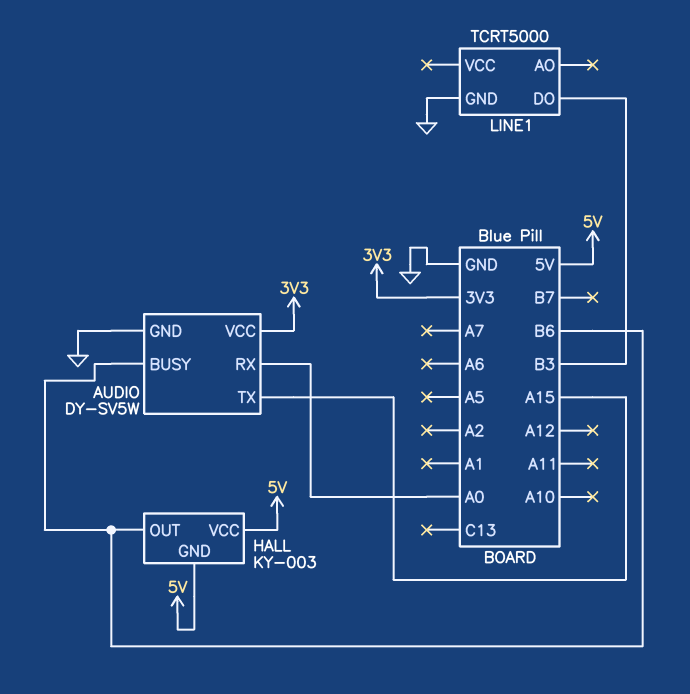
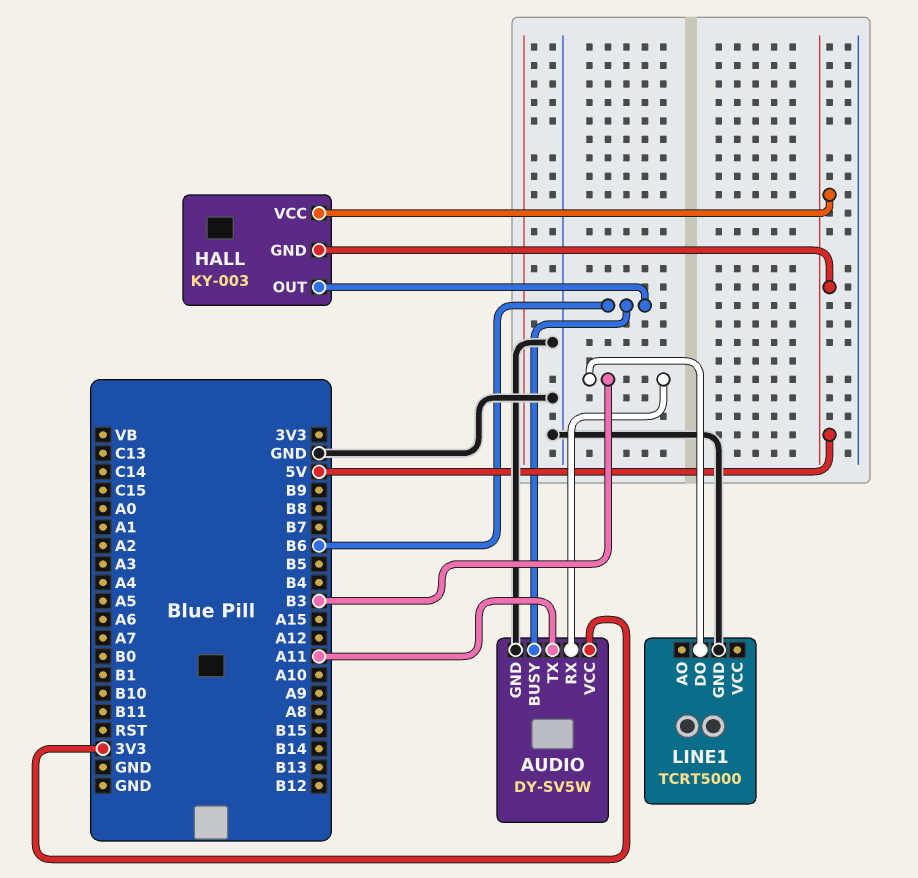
AUDIO pin RX: A0 -> B3
AUDIO pin TX: A15 -> A11

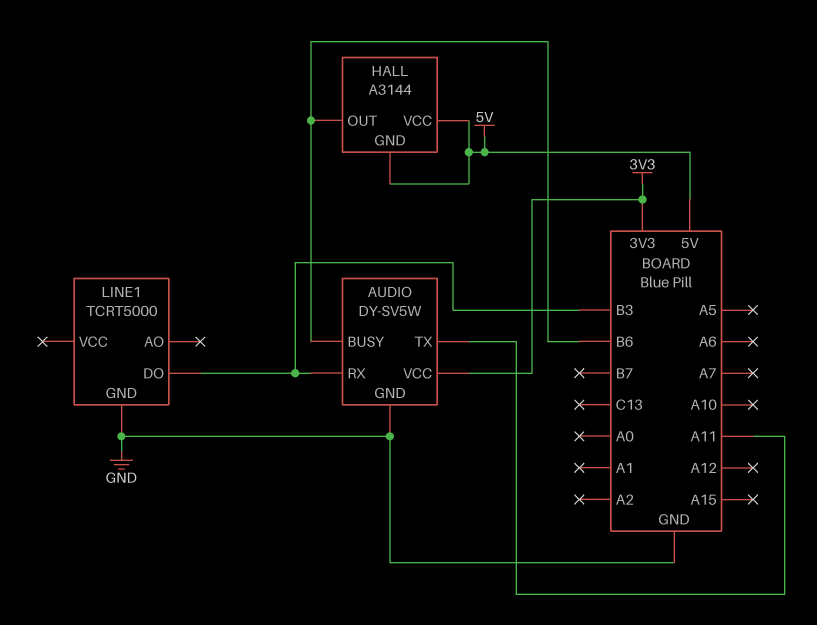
HALL: KY-003 -> A3144

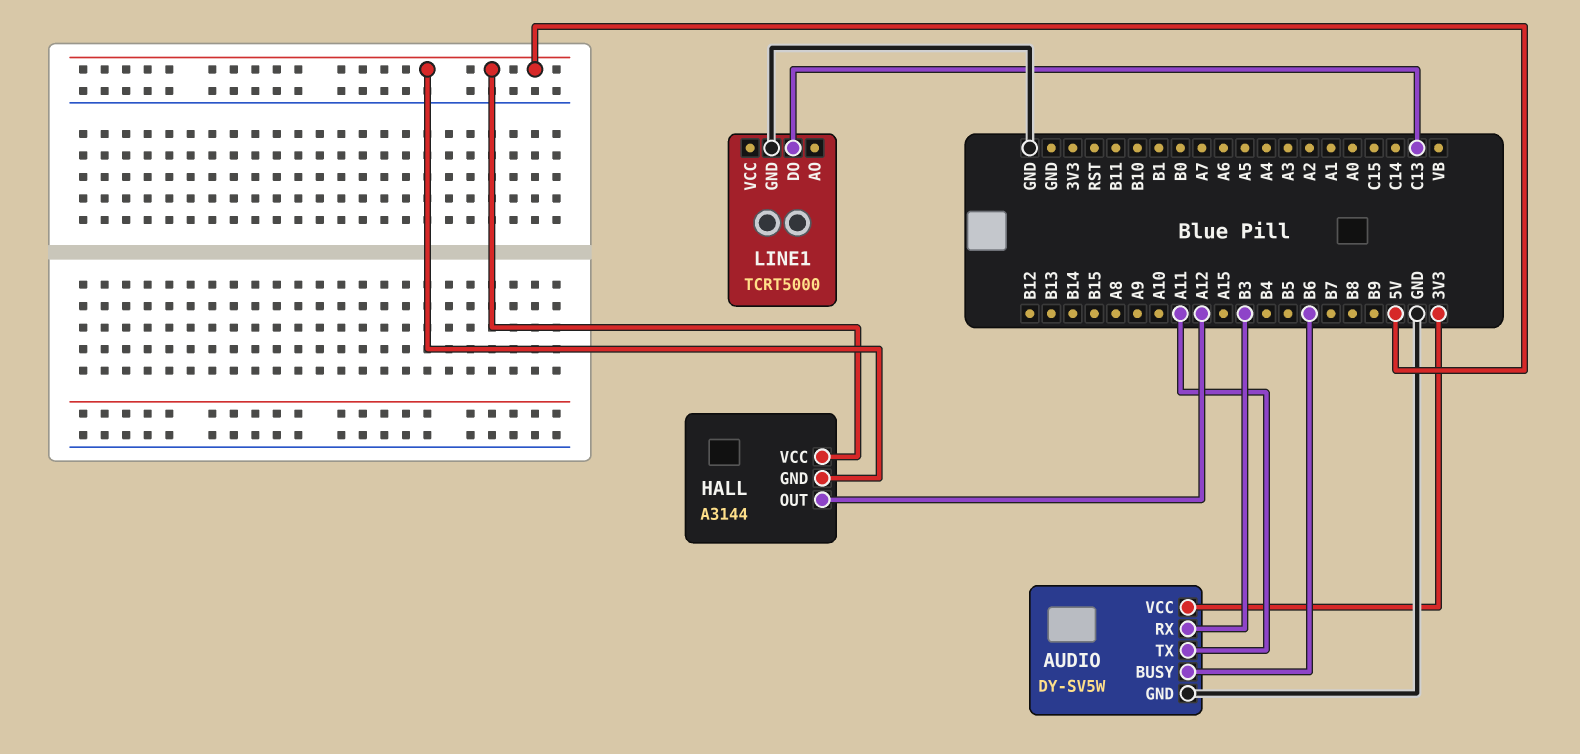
HALL pin OUT: B6 -> A12
LINE1 pin DO: B3 -> C13

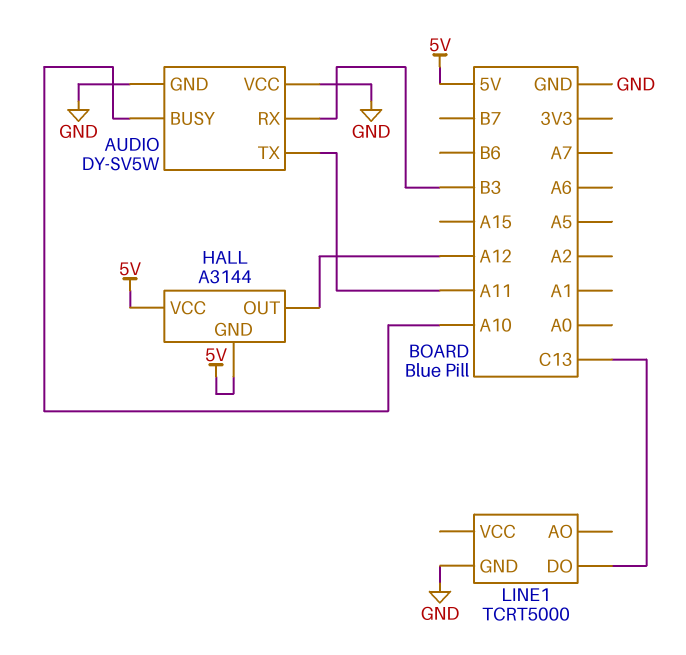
AUDIO pin BUSY: B6 -> A10
AUDIO pin VCC: 3V3 -> GND

